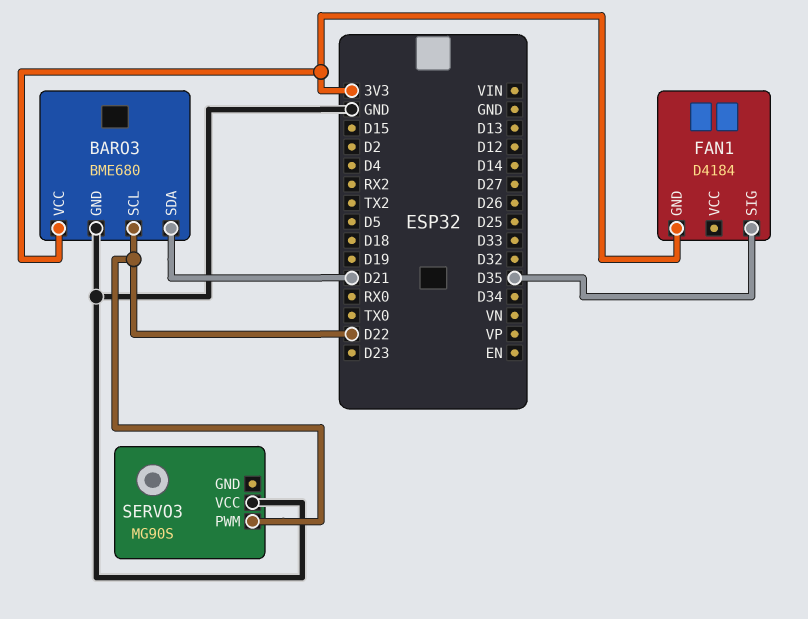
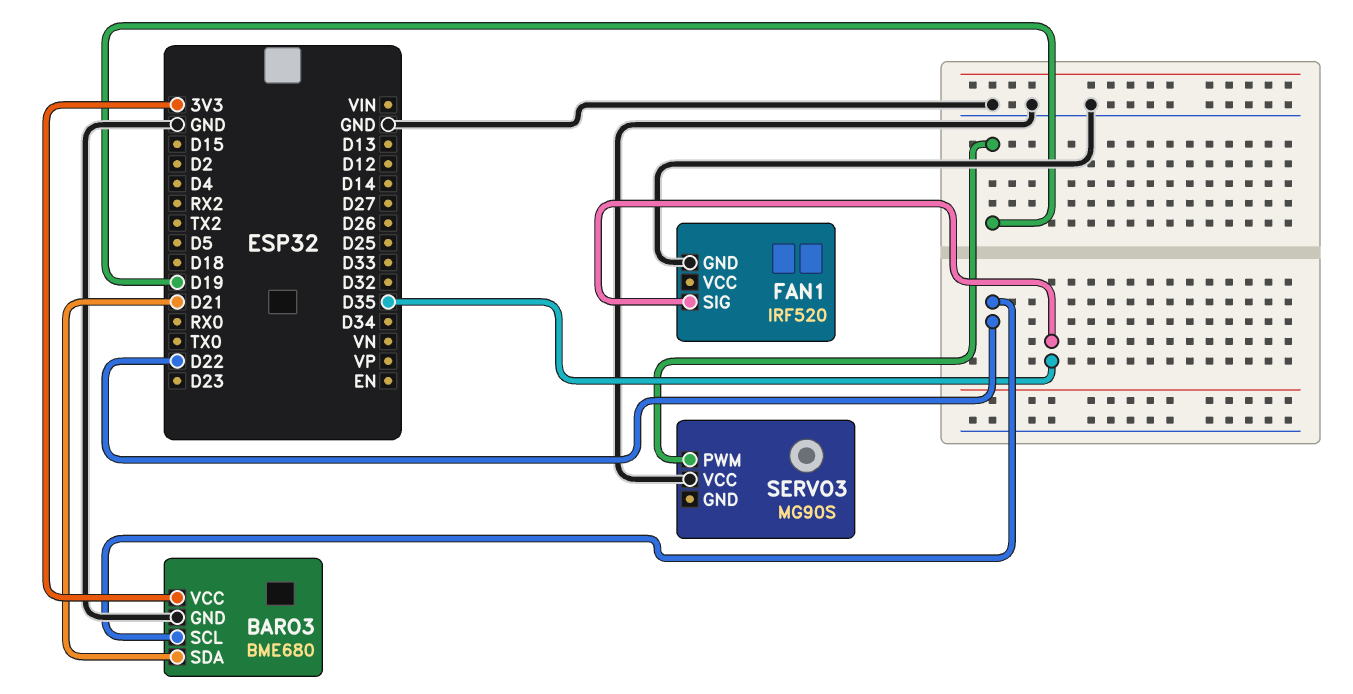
FAN1: D4184 -> IRF520
FAN1 pin GND: 3V3 -> GND
SERVO3 pin PWM: D22 -> D19

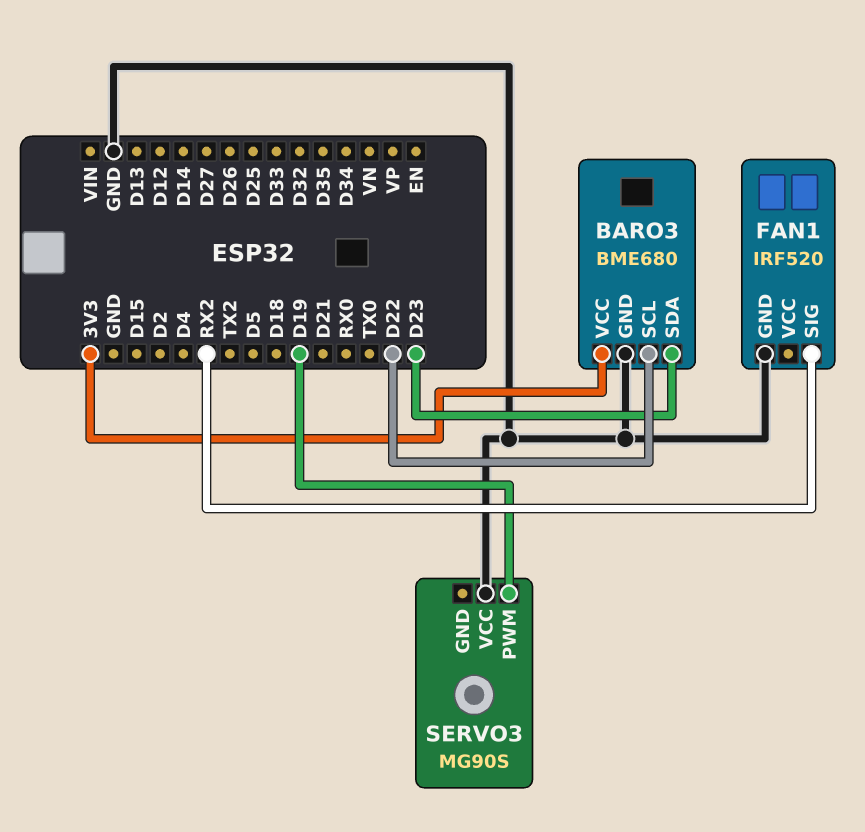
BARO3 pin SDA: D21 -> D23
FAN1 pin SIG: D35 -> RX2

